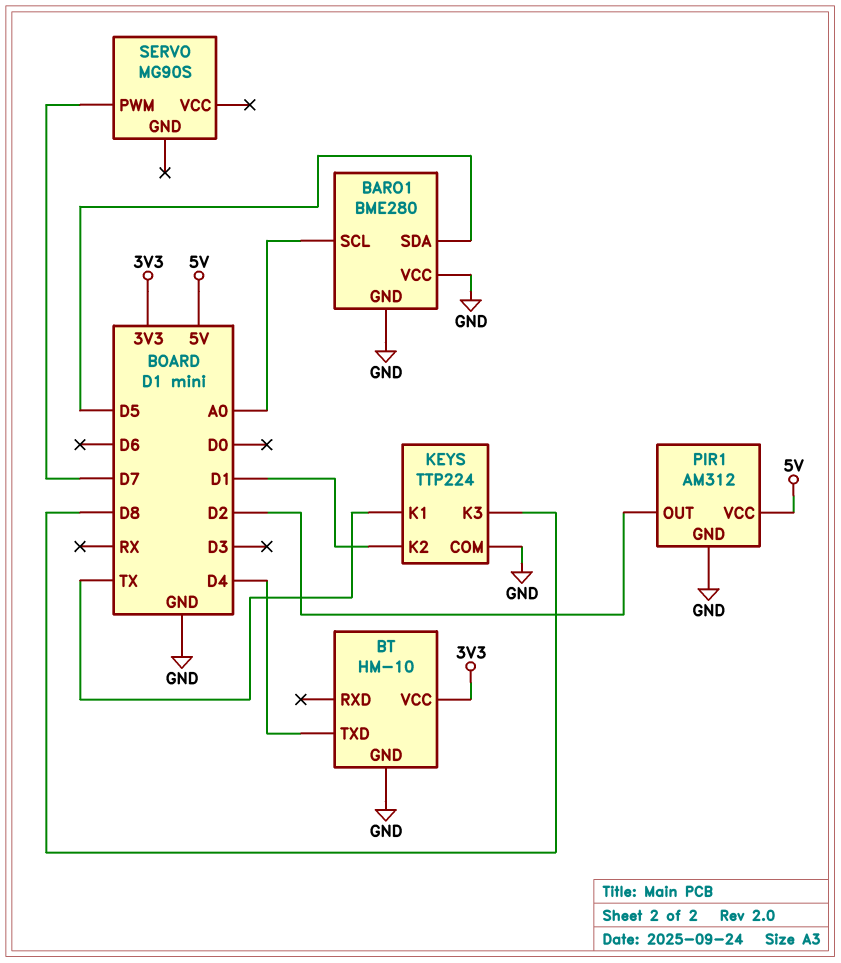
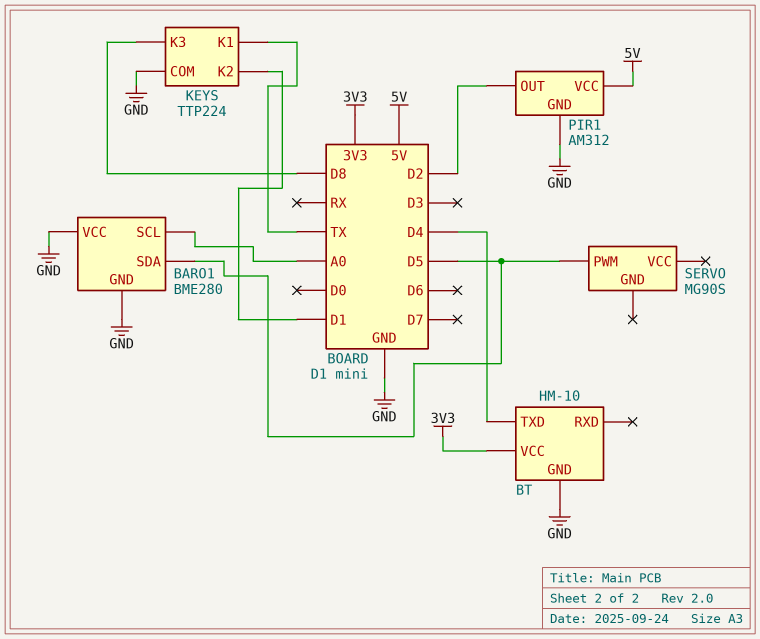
SERVO pin PWM: D7 -> D5

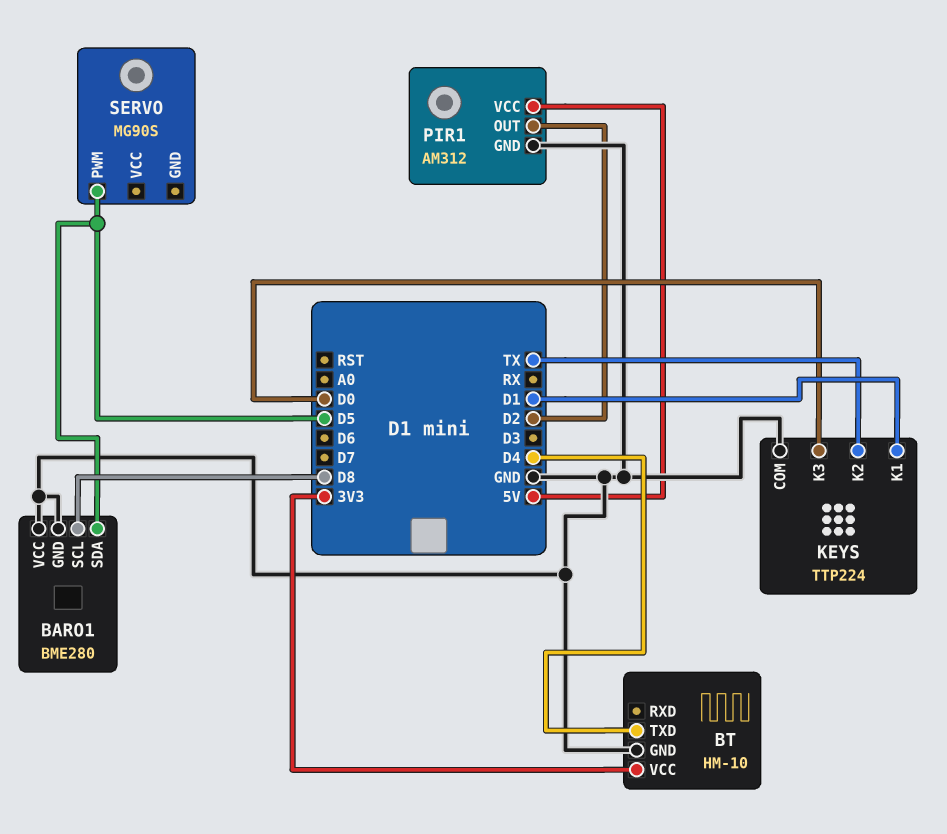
BARO1 pin SCL: A0 -> D8
KEYS pin K1: TX -> D1
KEYS pin K2: D1 -> TX
KEYS pin K3: D8 -> D0

